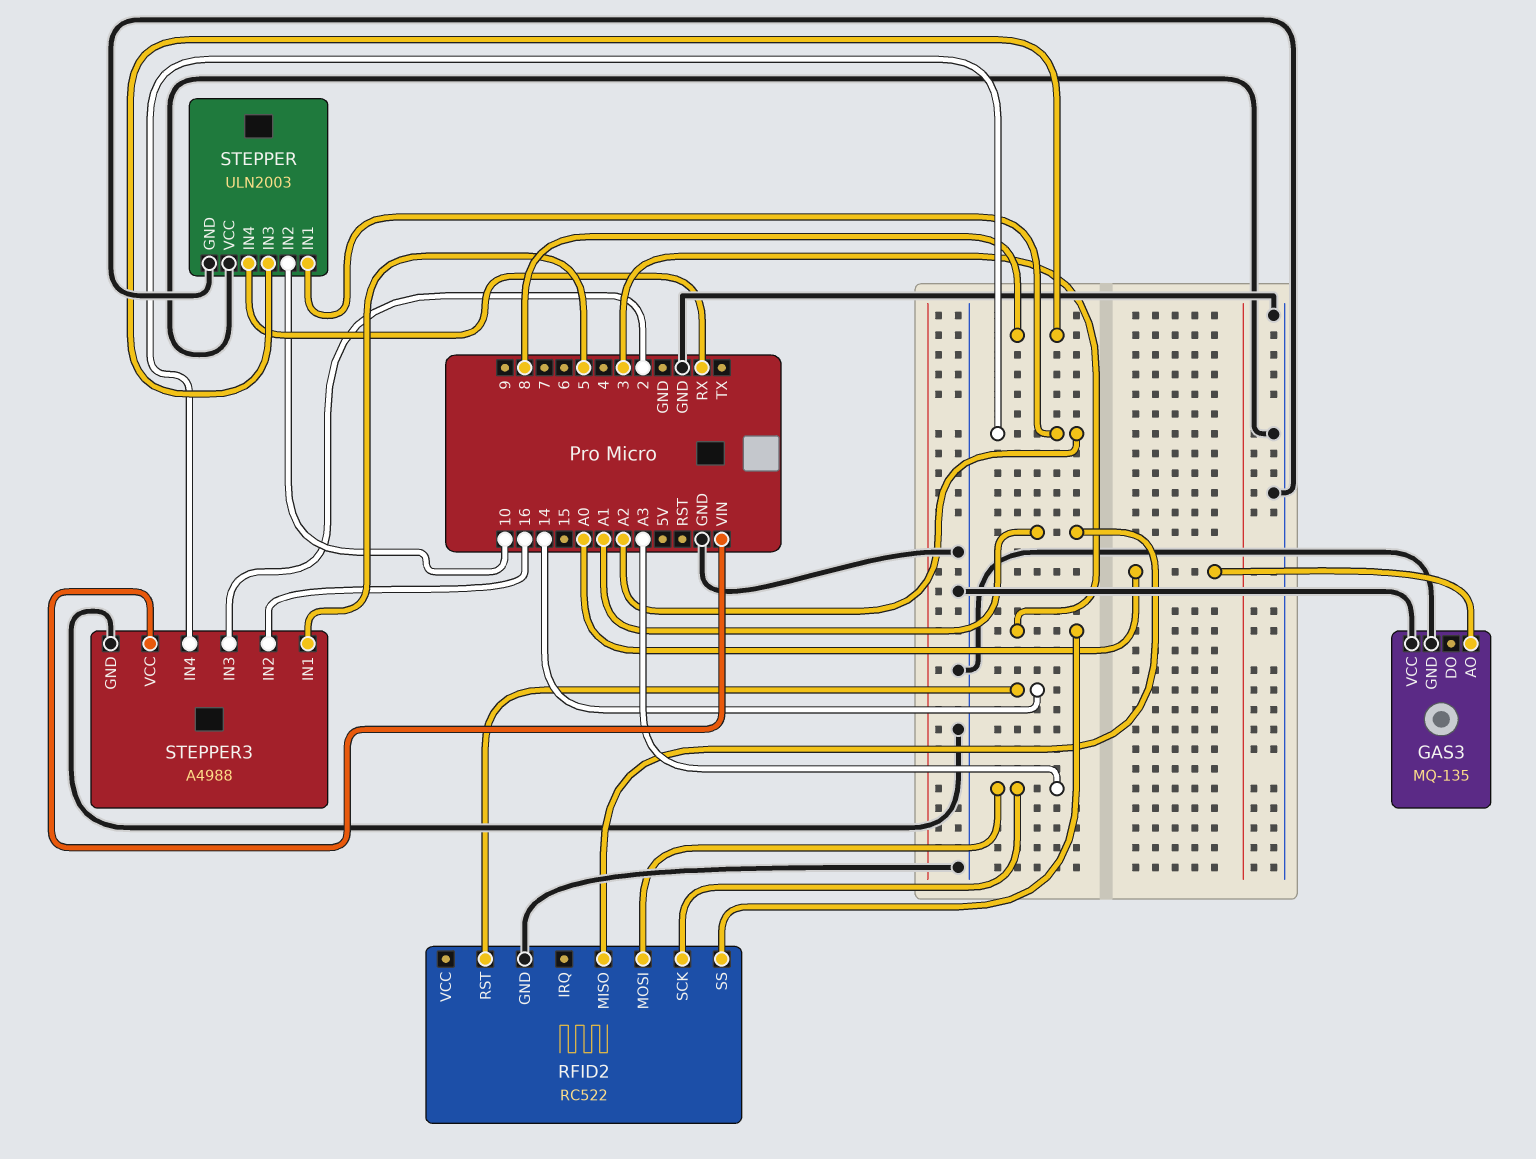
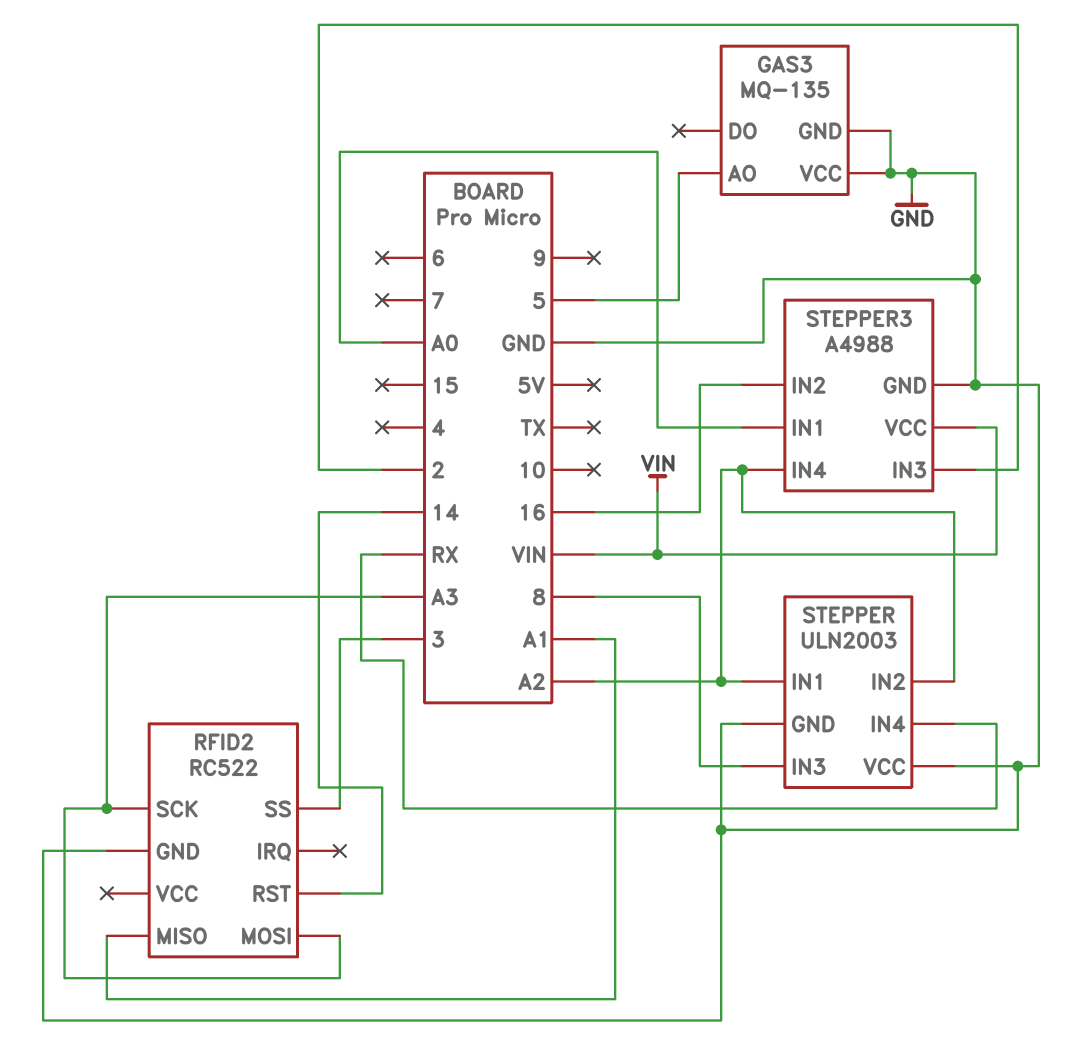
GAS3 pin AO: A0 -> 5
STEPPER pin IN2: 10 -> A2
STEPPER3 pin IN1: 5 -> A0

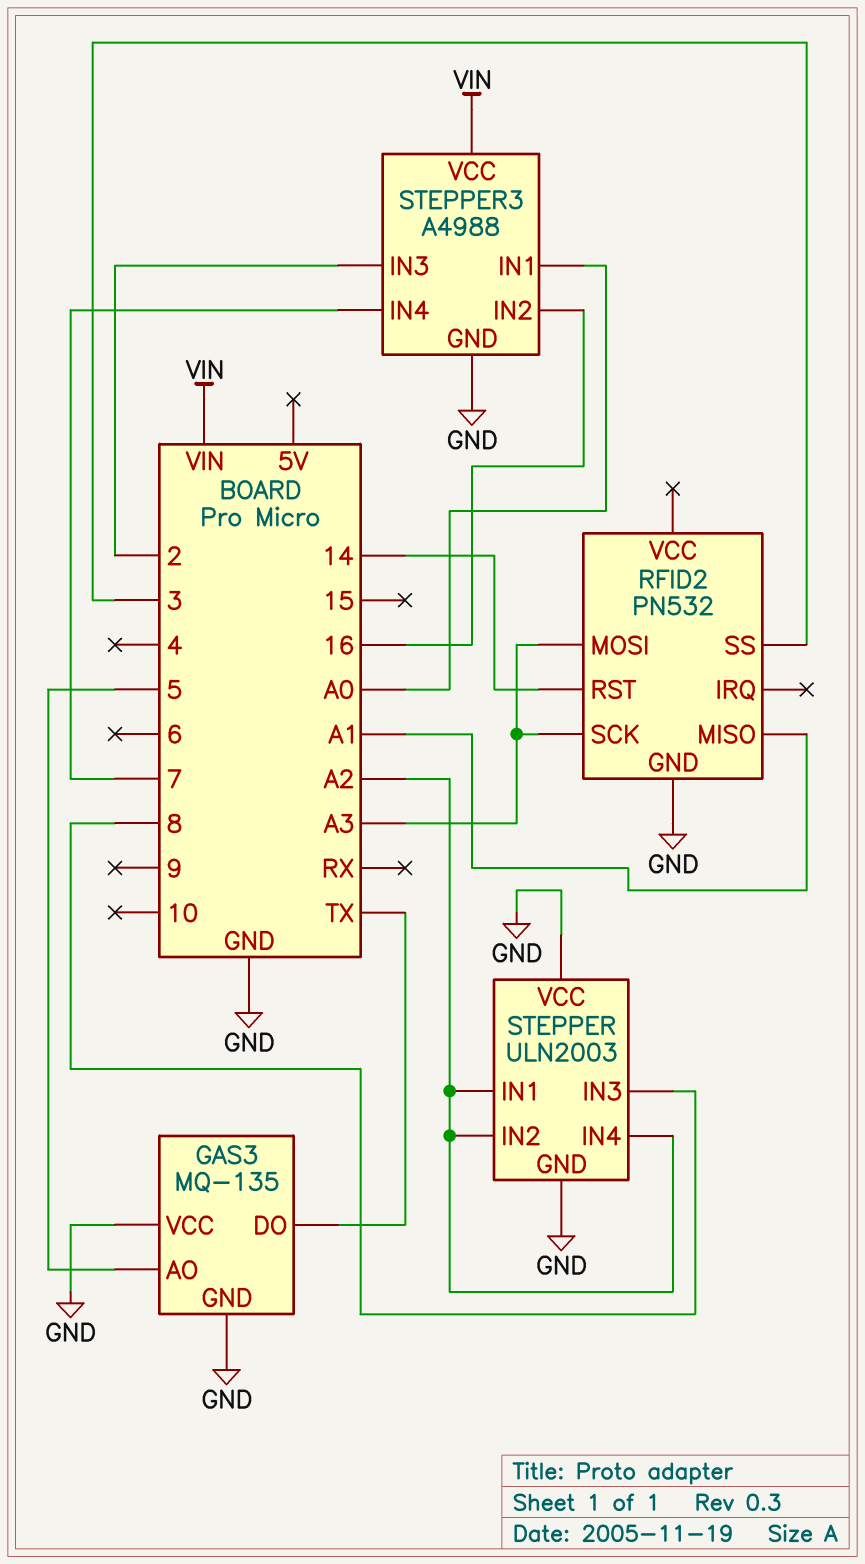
GAS3 pin DO: none -> TX
RFID2: RC522 -> PN532
STEPPER pin IN4: RX -> A2
STEPPER3 pin IN4: A2 -> 7

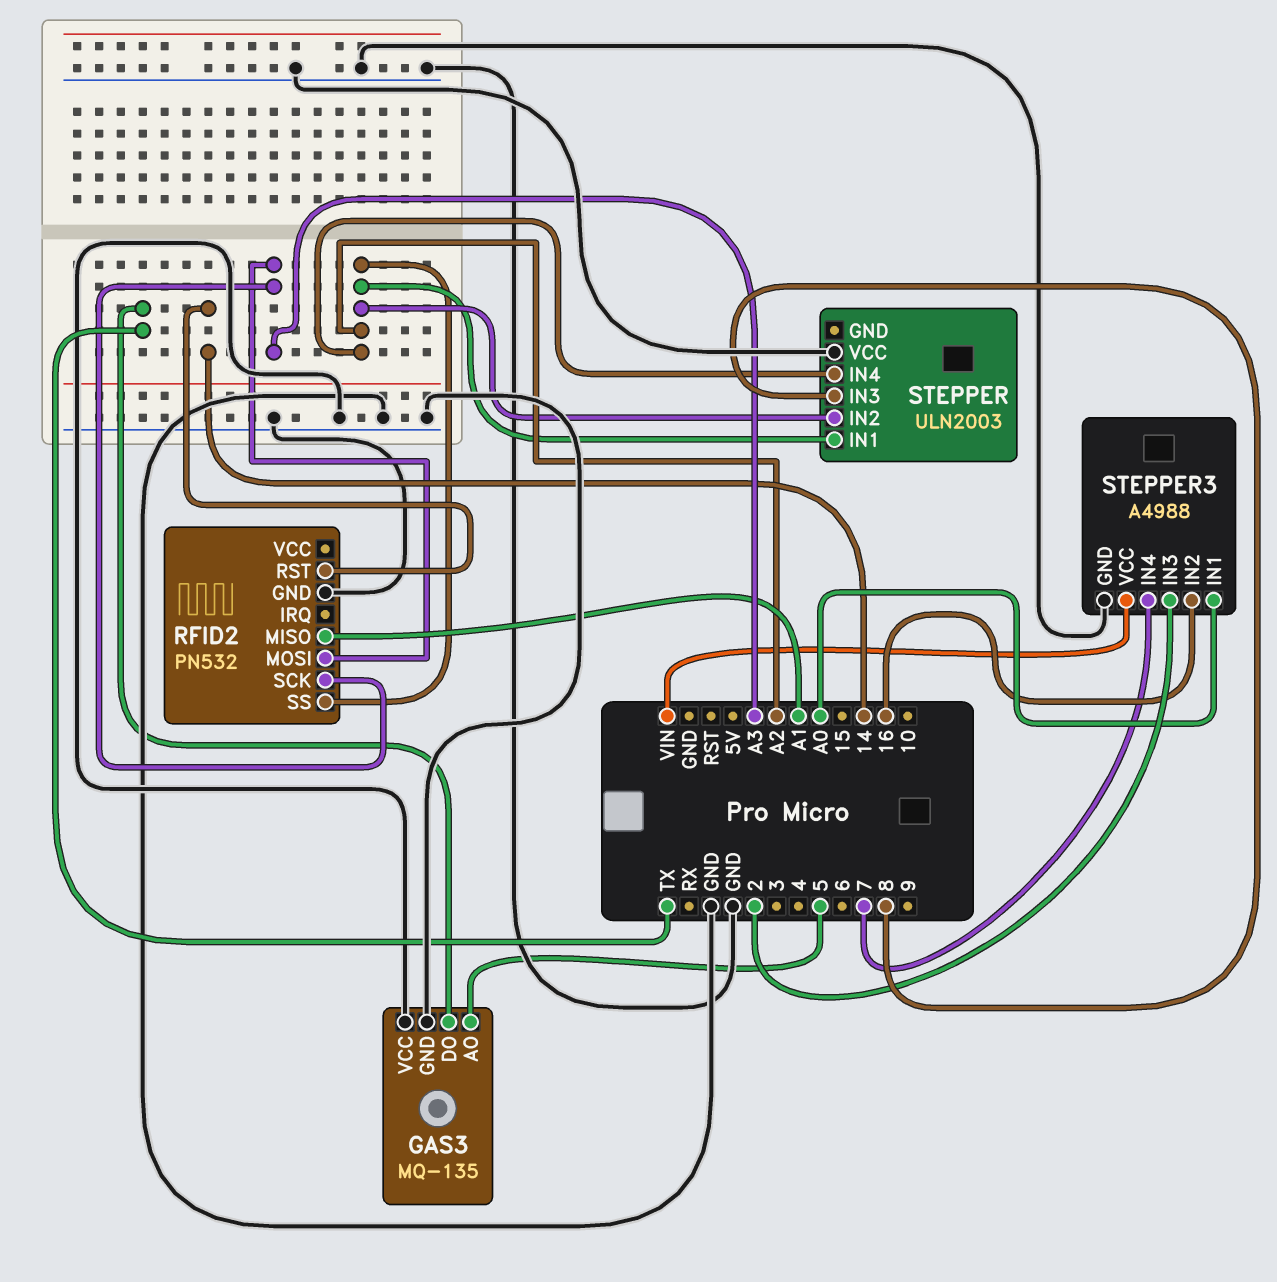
RFID2 pin SS: 3 -> A2
STEPPER pin GND: GND -> none

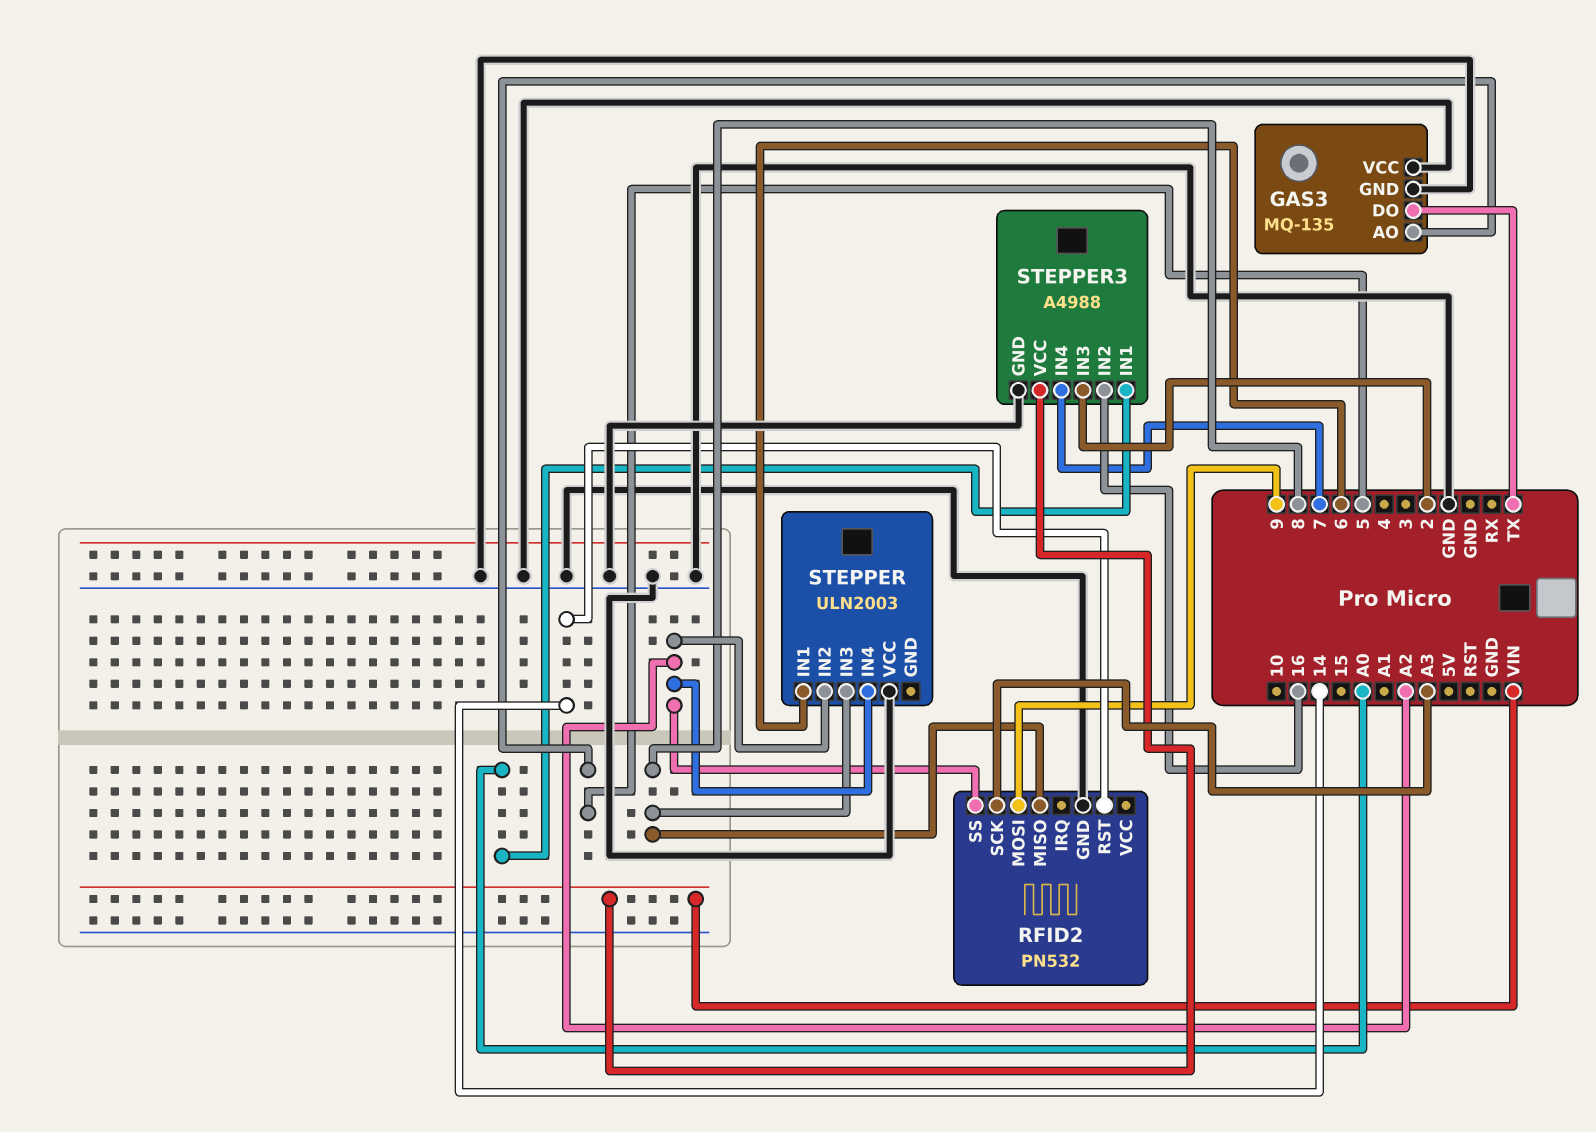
RFID2 pin MISO: A1 -> 8
RFID2 pin MOSI: A3 -> 9
STEPPER pin IN1: A2 -> 6

